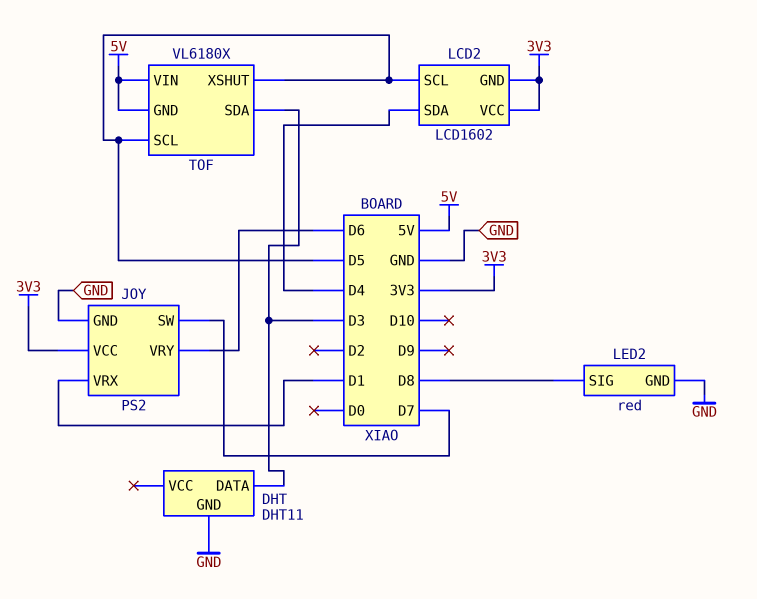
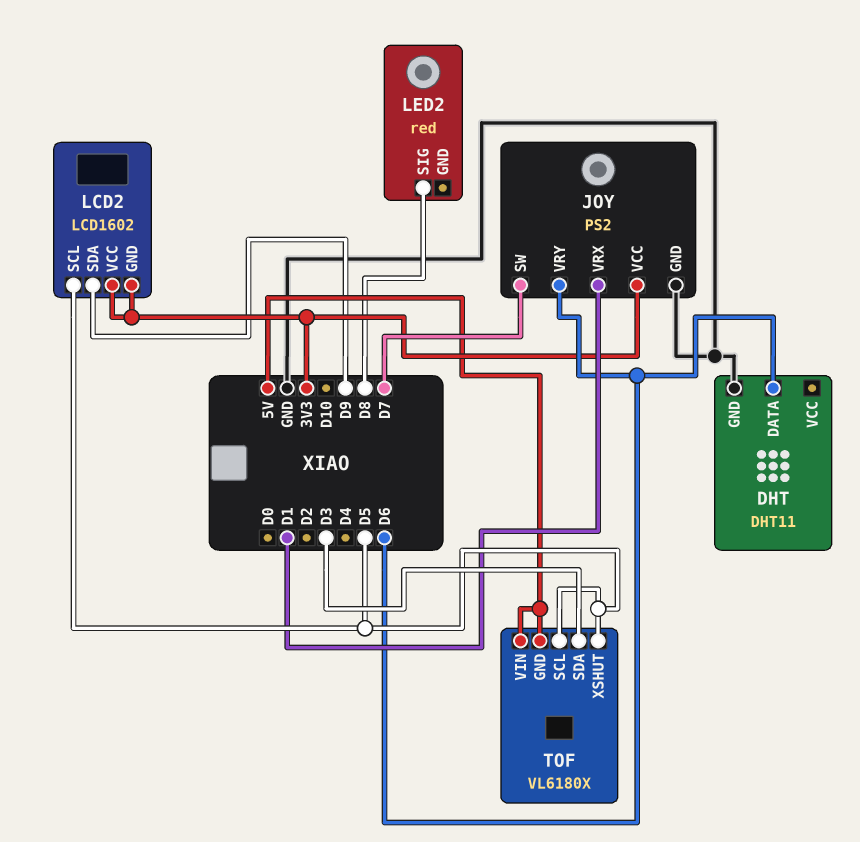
DHT pin DATA: D3 -> D6
LCD2 pin SDA: D4 -> D9
LED2 pin GND: GND -> none

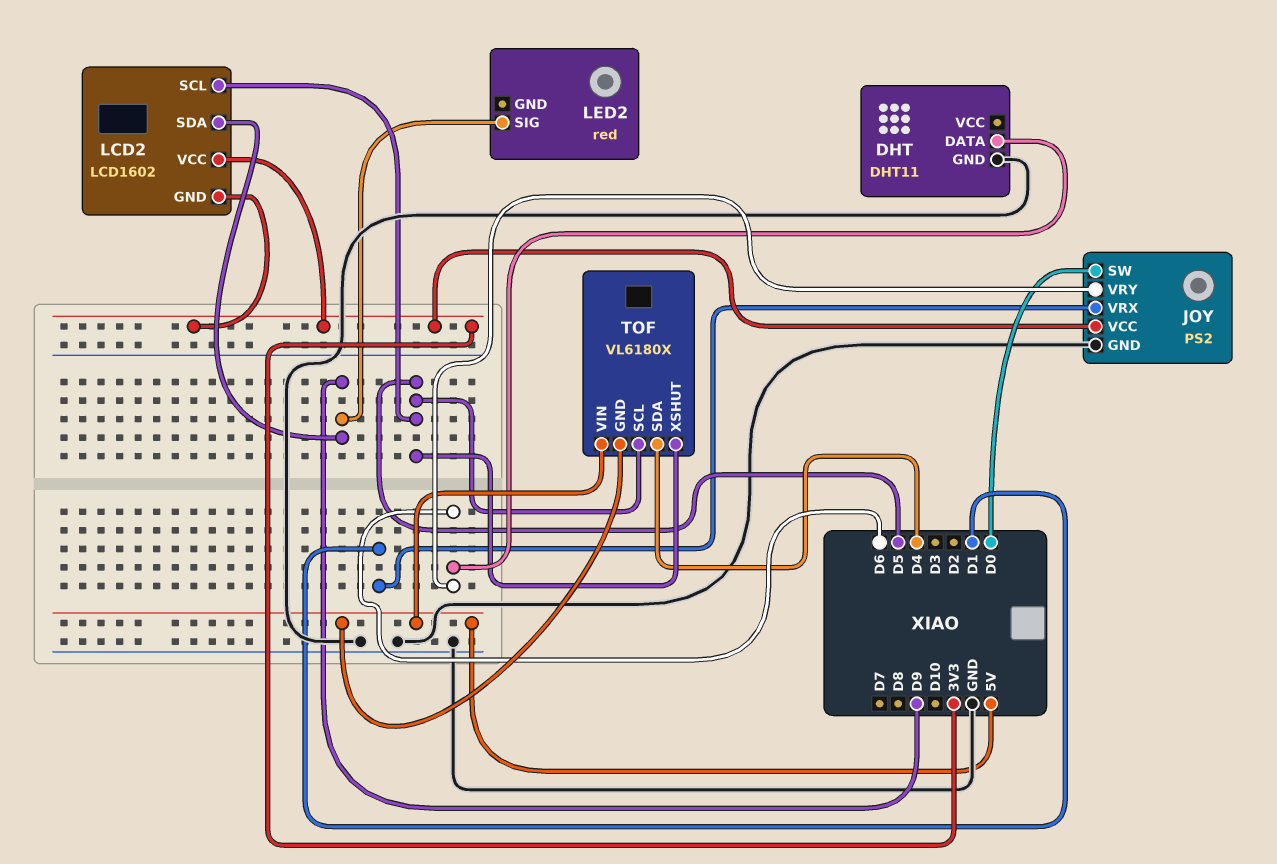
JOY pin SW: D7 -> D0
LED2 pin SIG: D8 -> D9
TOF pin SDA: D3 -> D4

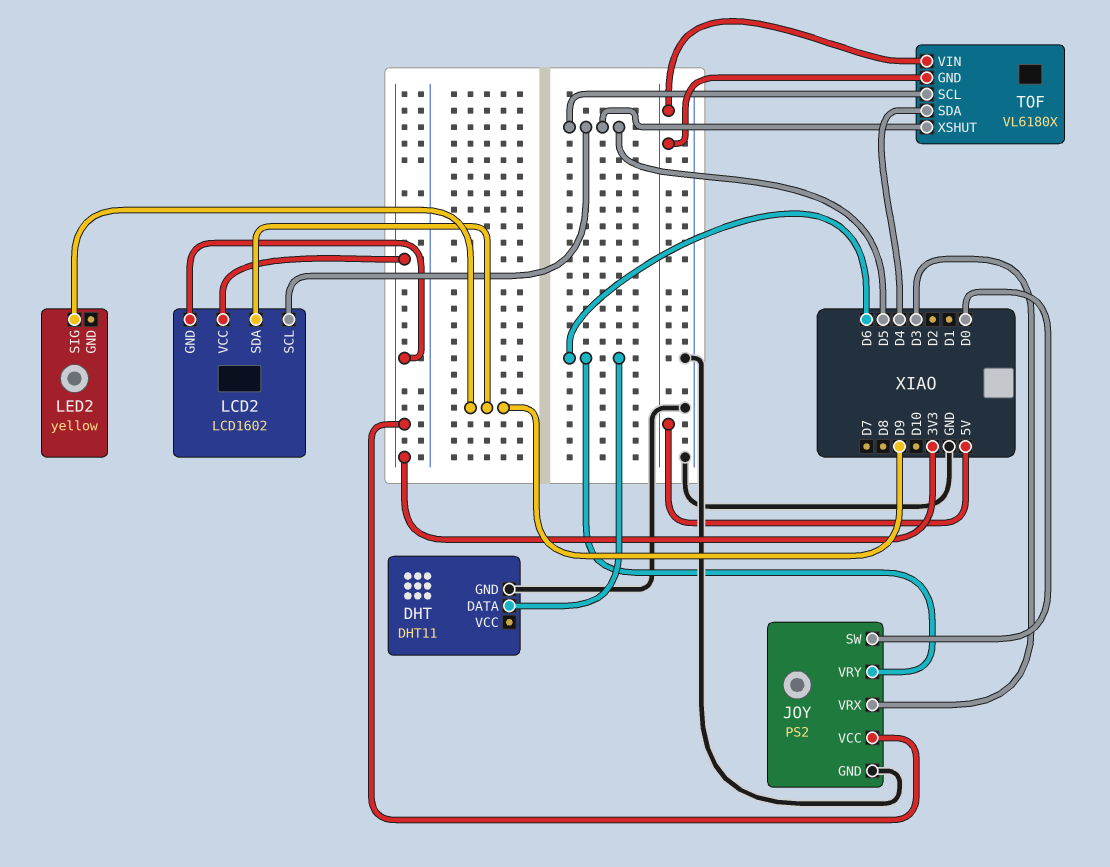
JOY pin VRX: D1 -> D3
LED2: red -> yellow

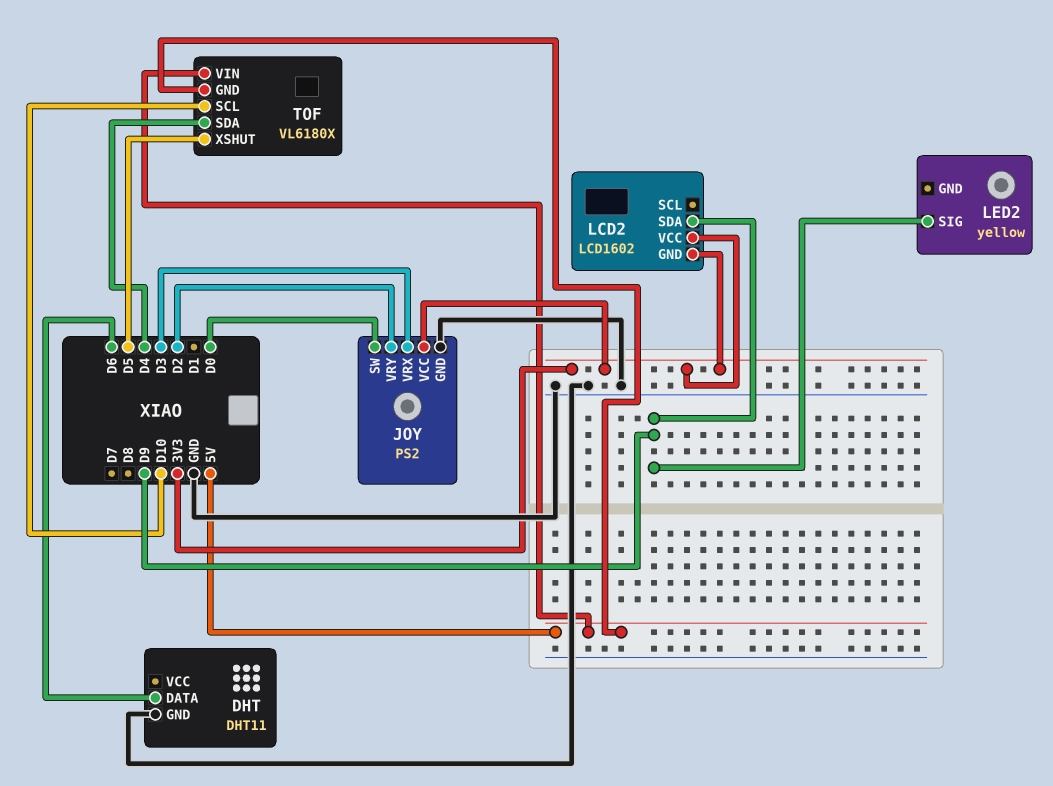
JOY pin VRY: D6 -> D2
LCD2 pin SCL: D5 -> none
TOF pin SCL: D5 -> D10

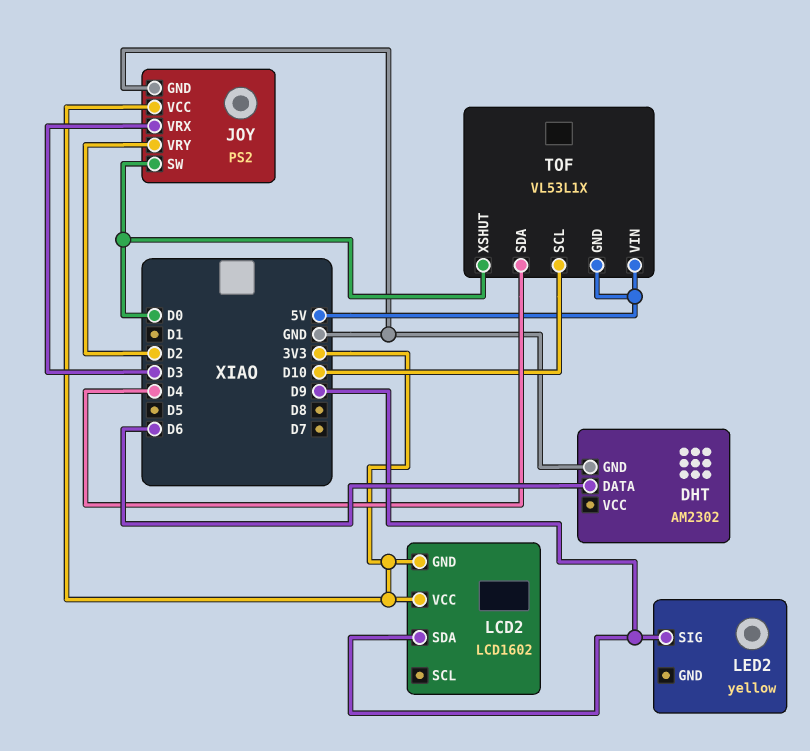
DHT: DHT11 -> AM2302
TOF: VL6180X -> VL53L1X
TOF pin XSHUT: D5 -> D0

